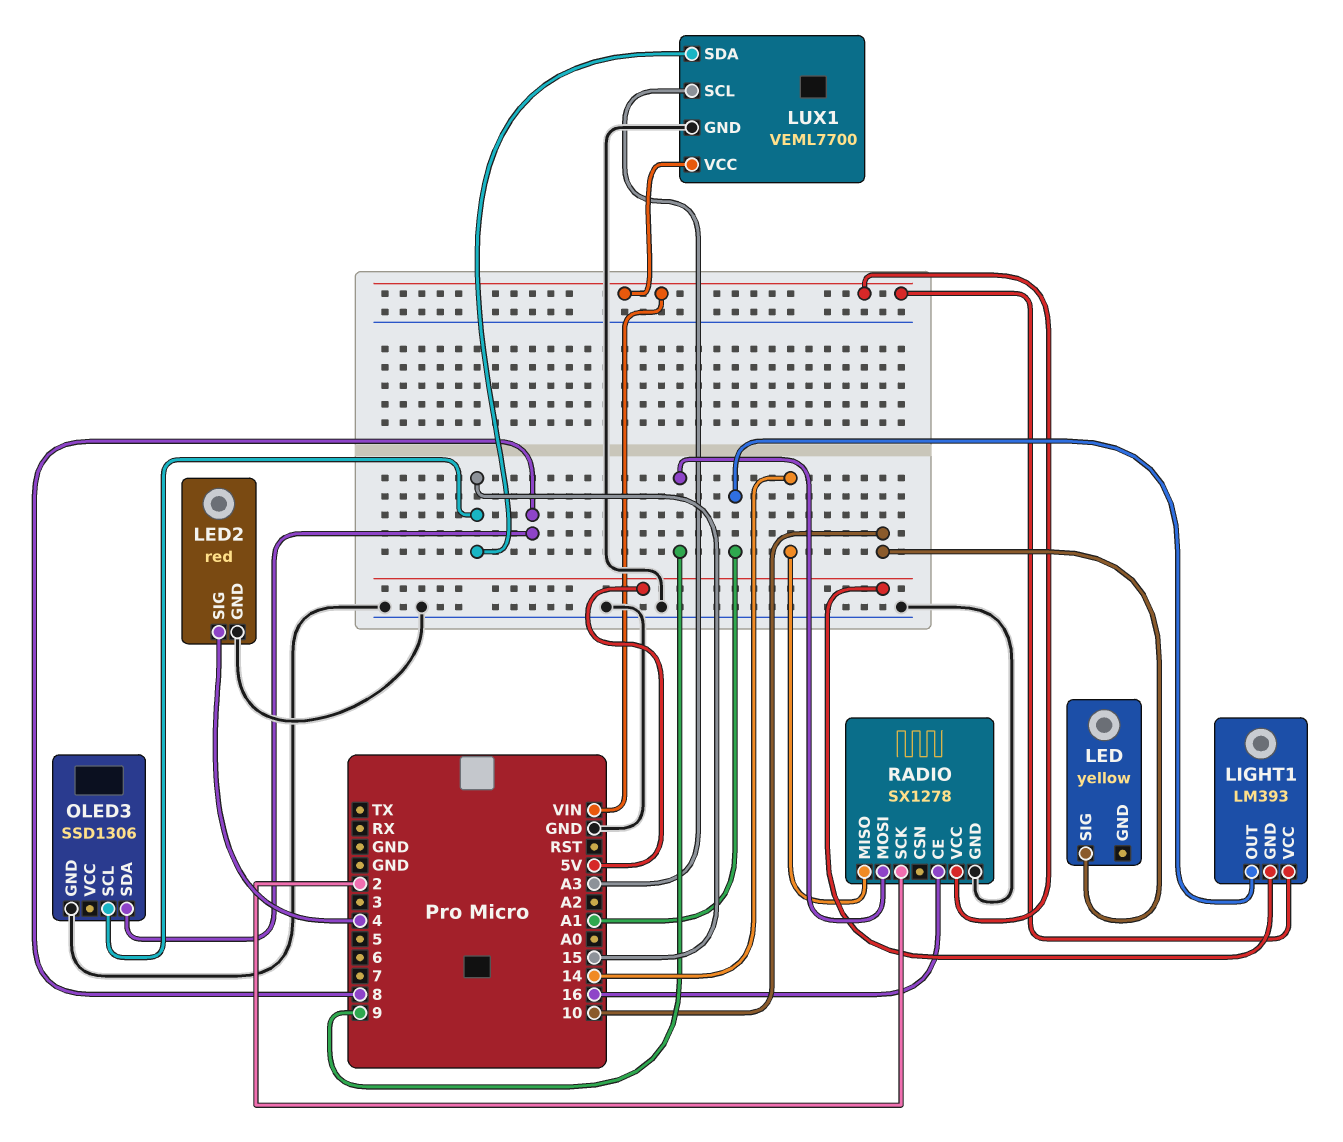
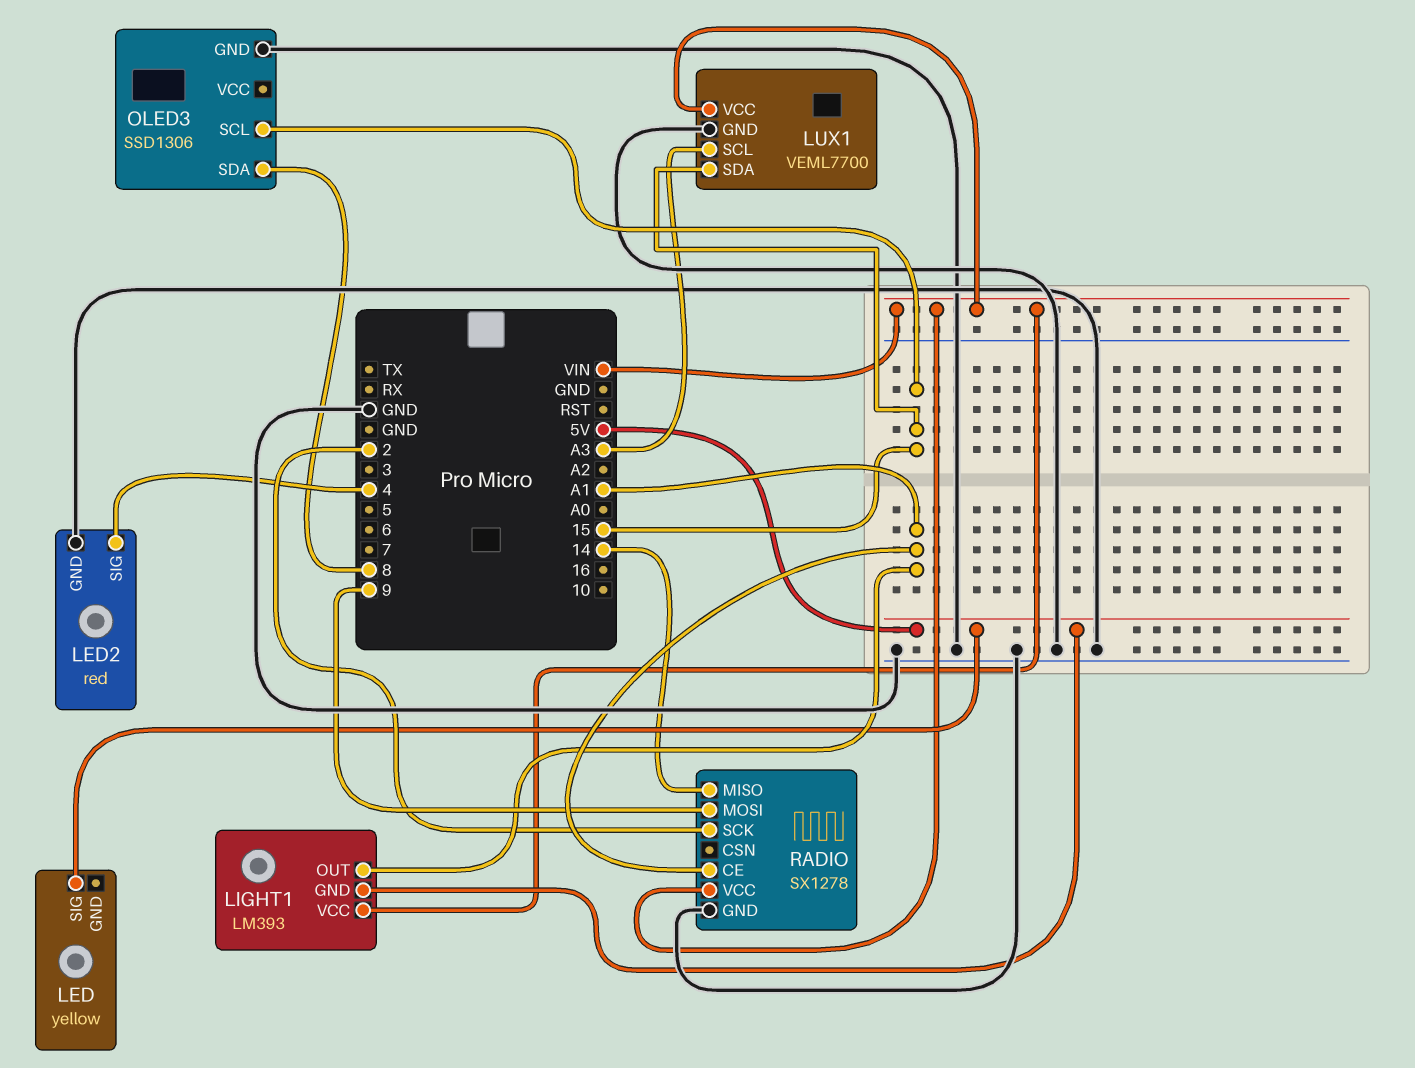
LED pin SIG: 10 -> 5V
RADIO pin CE: 16 -> A1

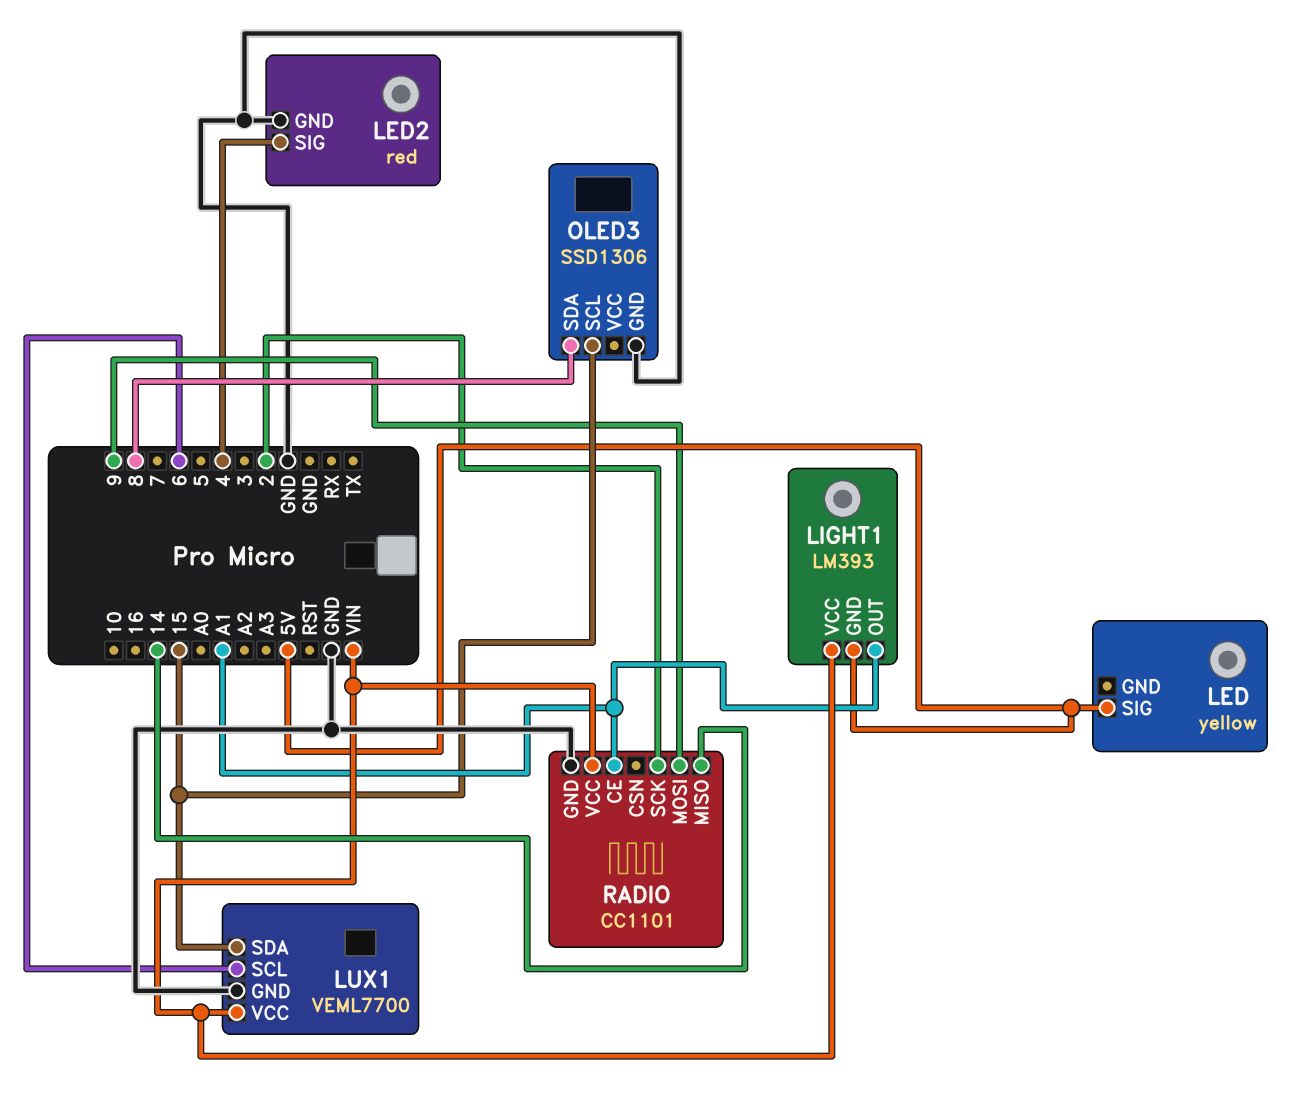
LUX1 pin SCL: A3 -> 6
RADIO: SX1278 -> CC1101

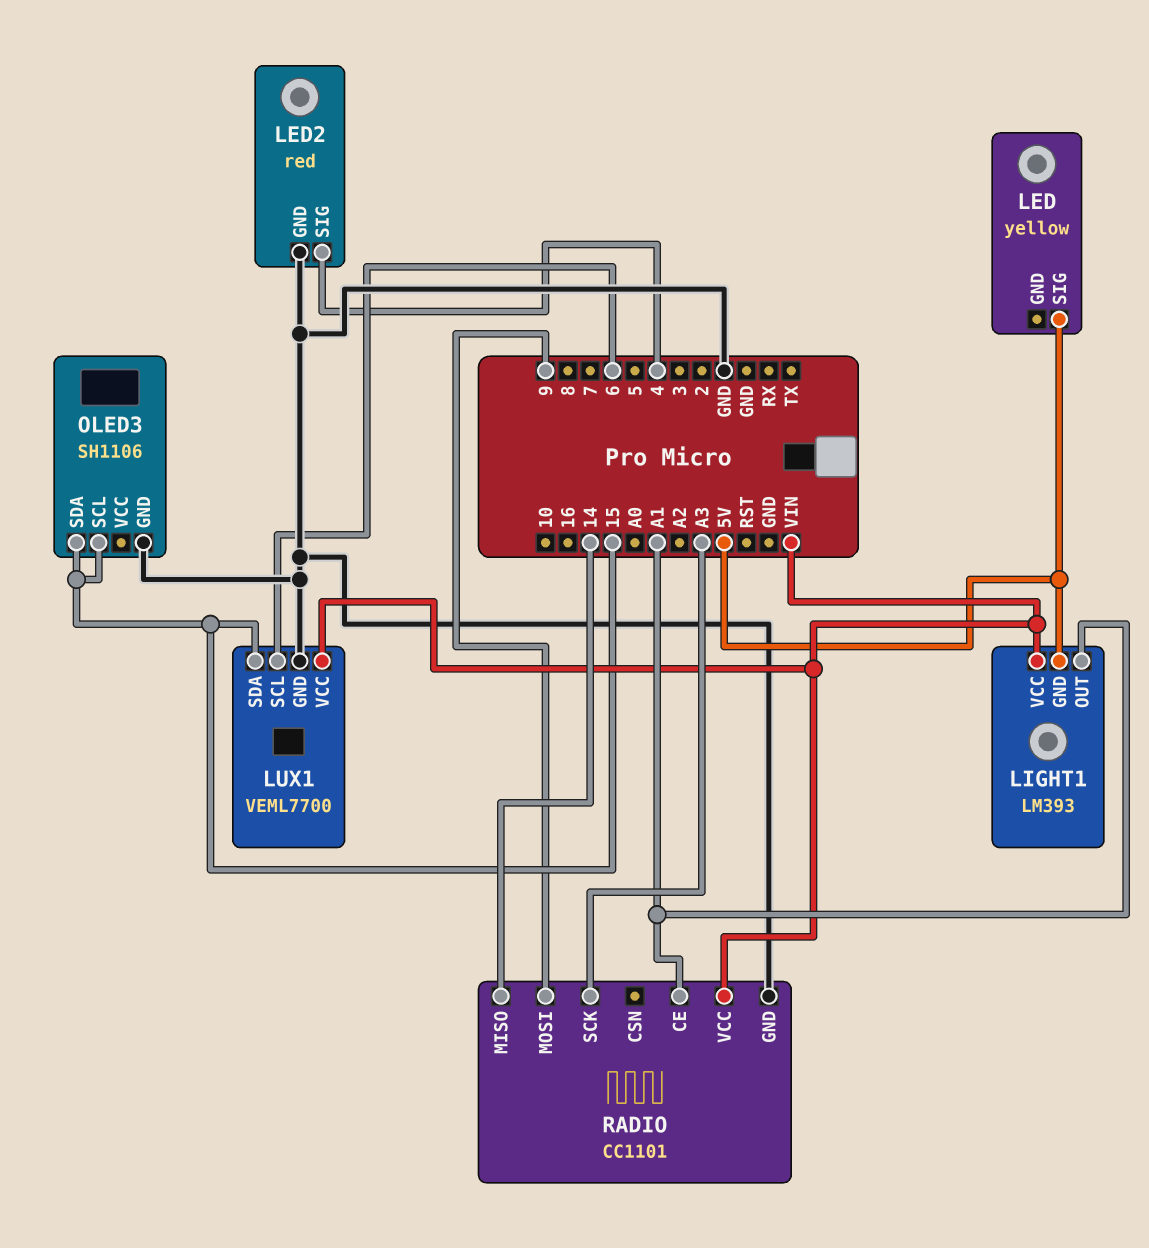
OLED3: SSD1306 -> SH1106
OLED3 pin SDA: 8 -> 15
RADIO pin SCK: 2 -> A3

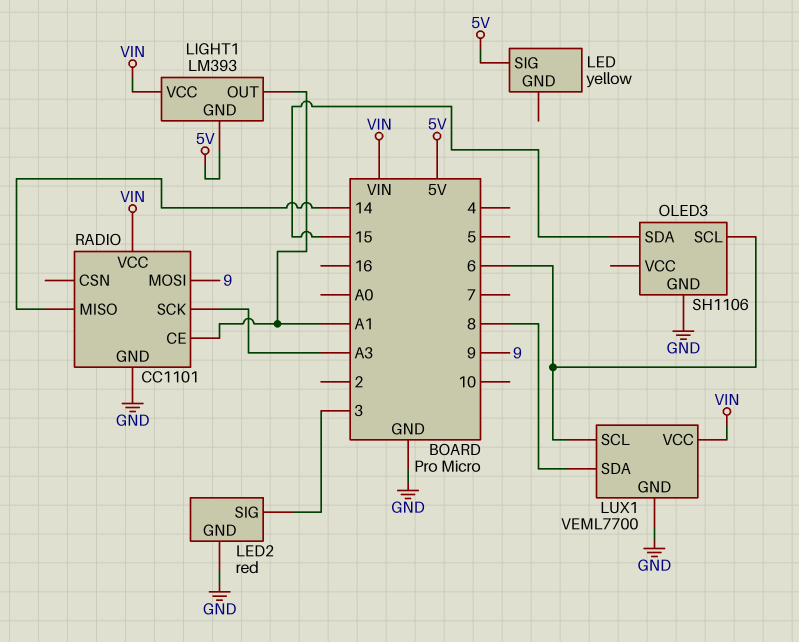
LED2 pin SIG: 4 -> 3
LUX1 pin SDA: 15 -> 8
OLED3 pin SCL: 15 -> 6

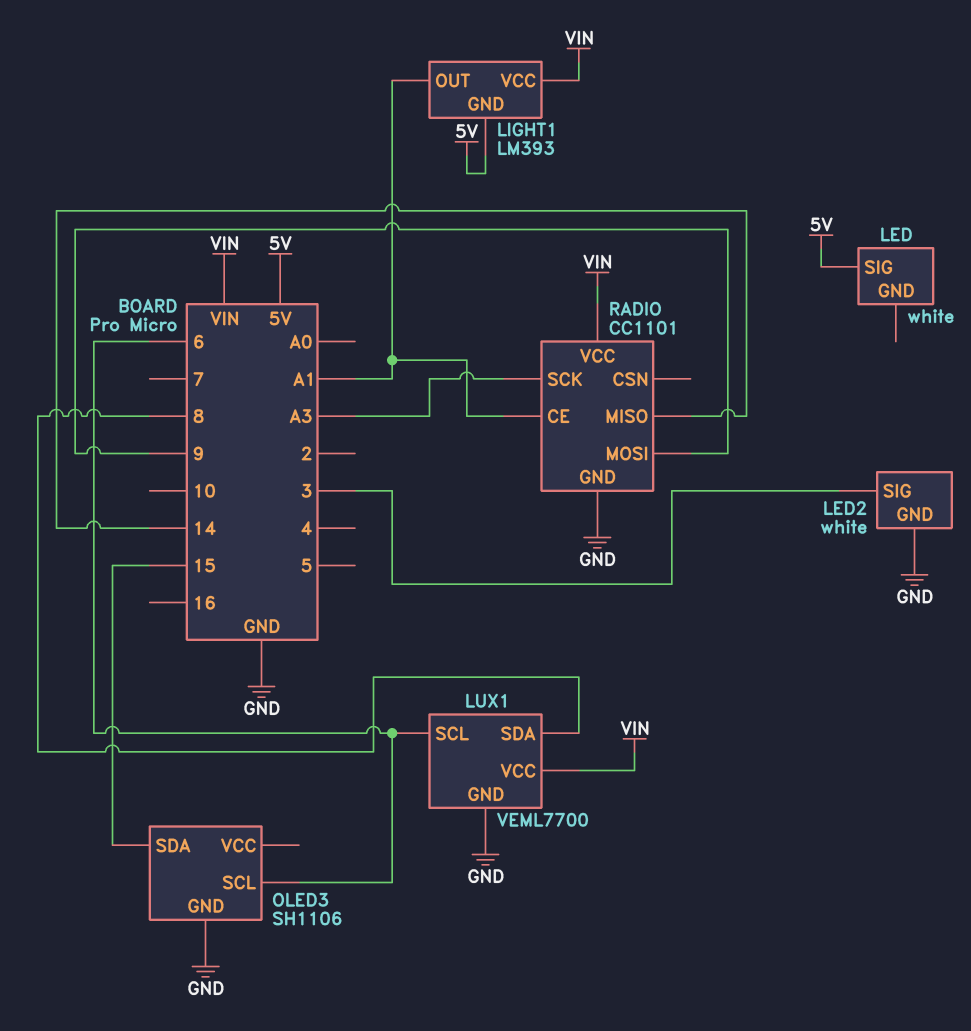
LED: yellow -> white
LED2: red -> white

